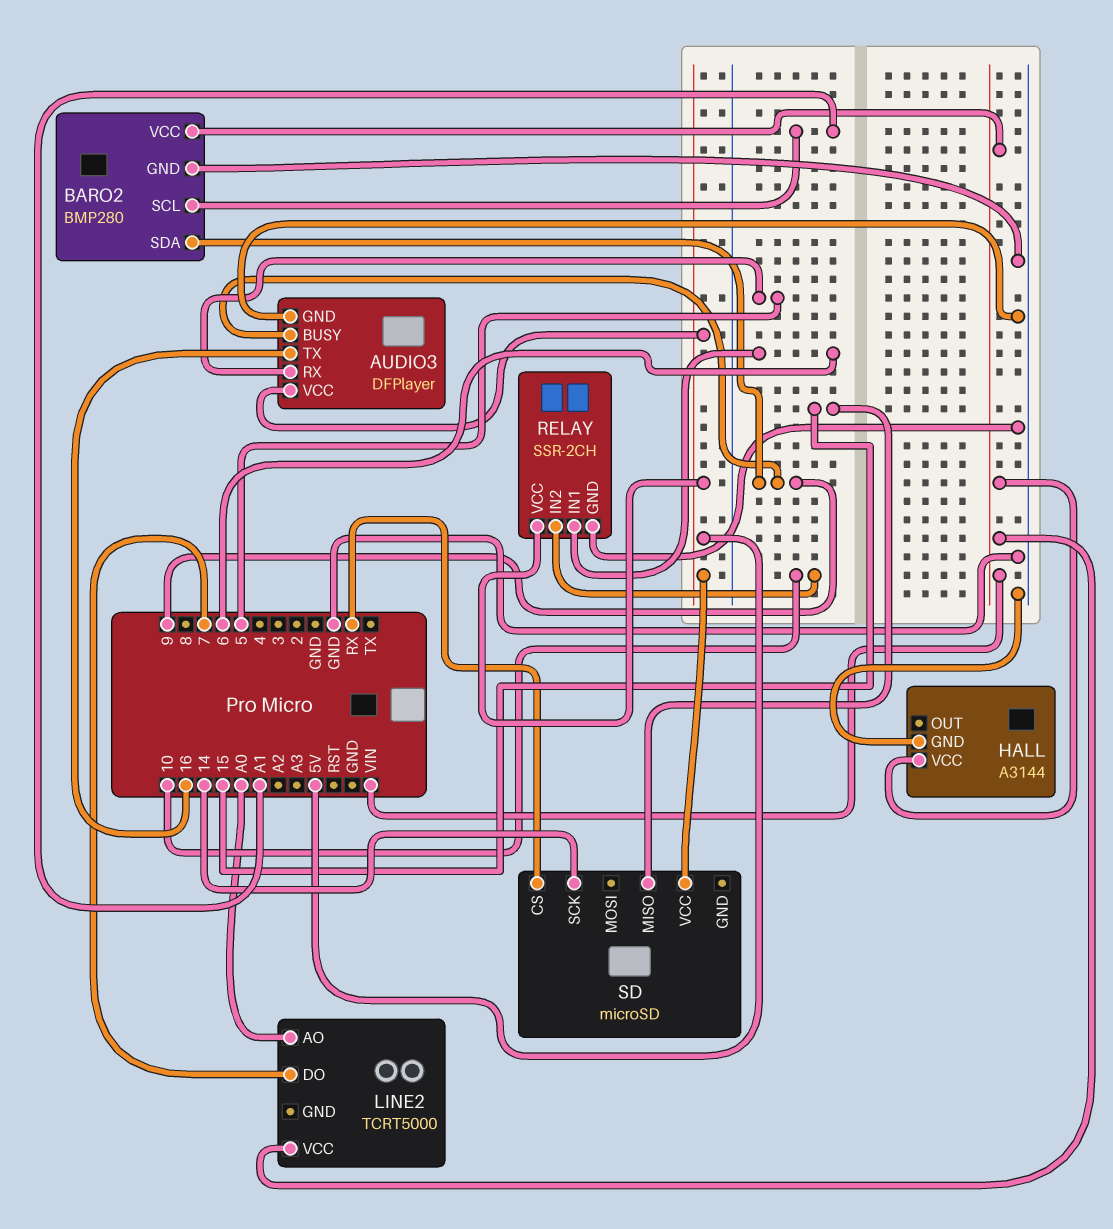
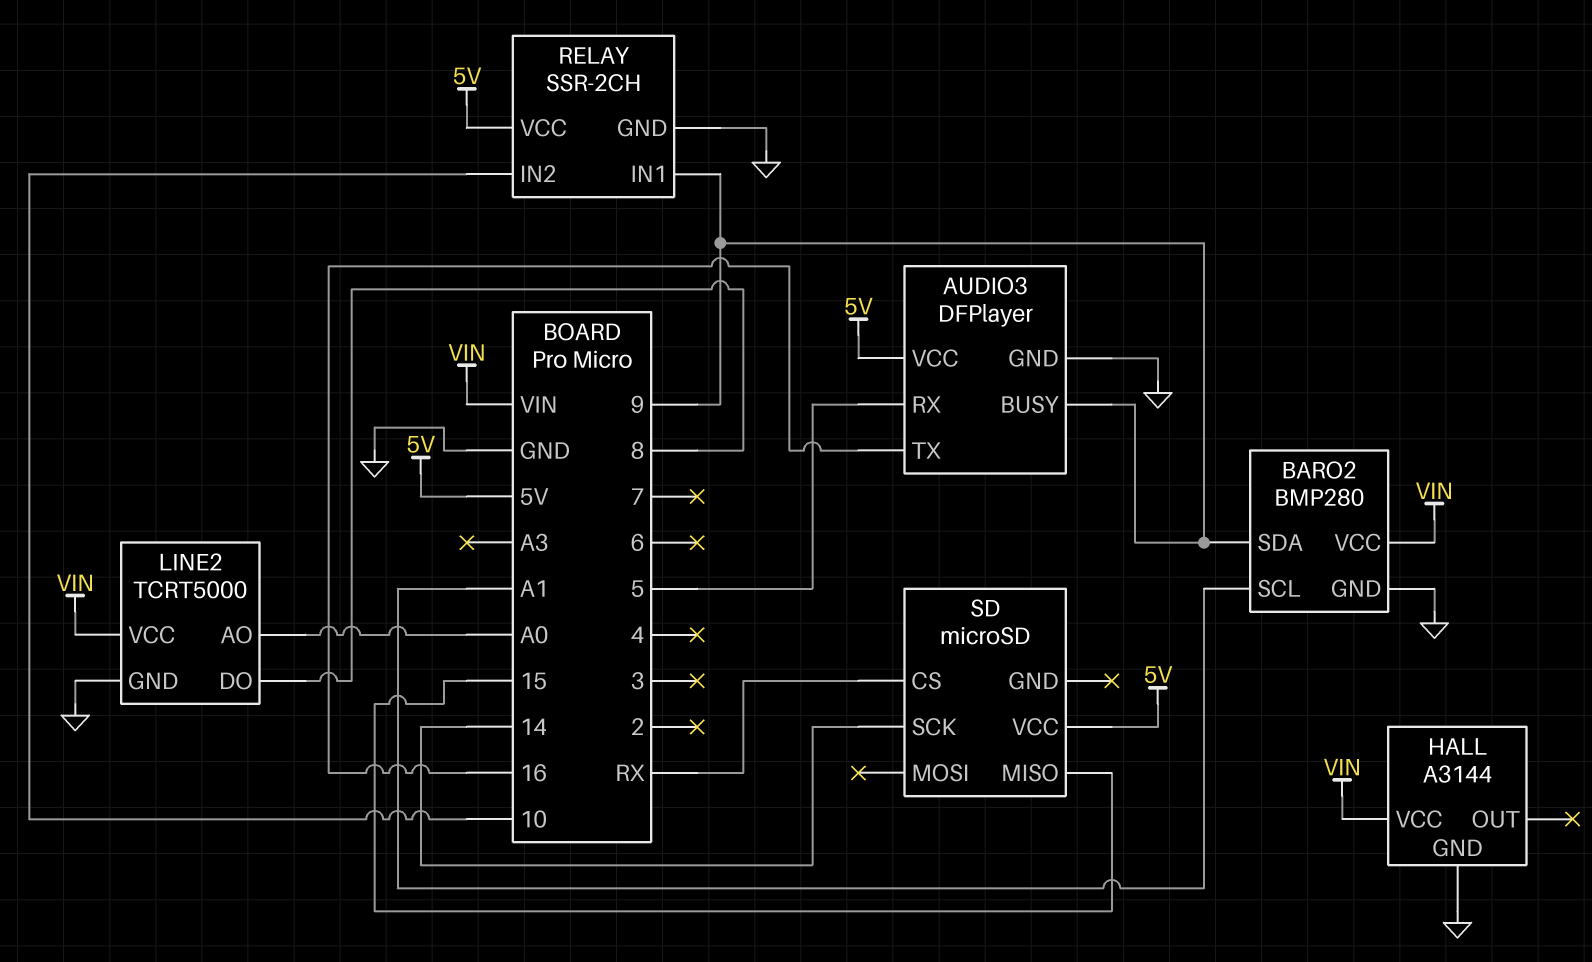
LINE2 pin DO: 7 -> 8
LINE2 pin GND: none -> GND
RELAY pin IN1: 6 -> 9

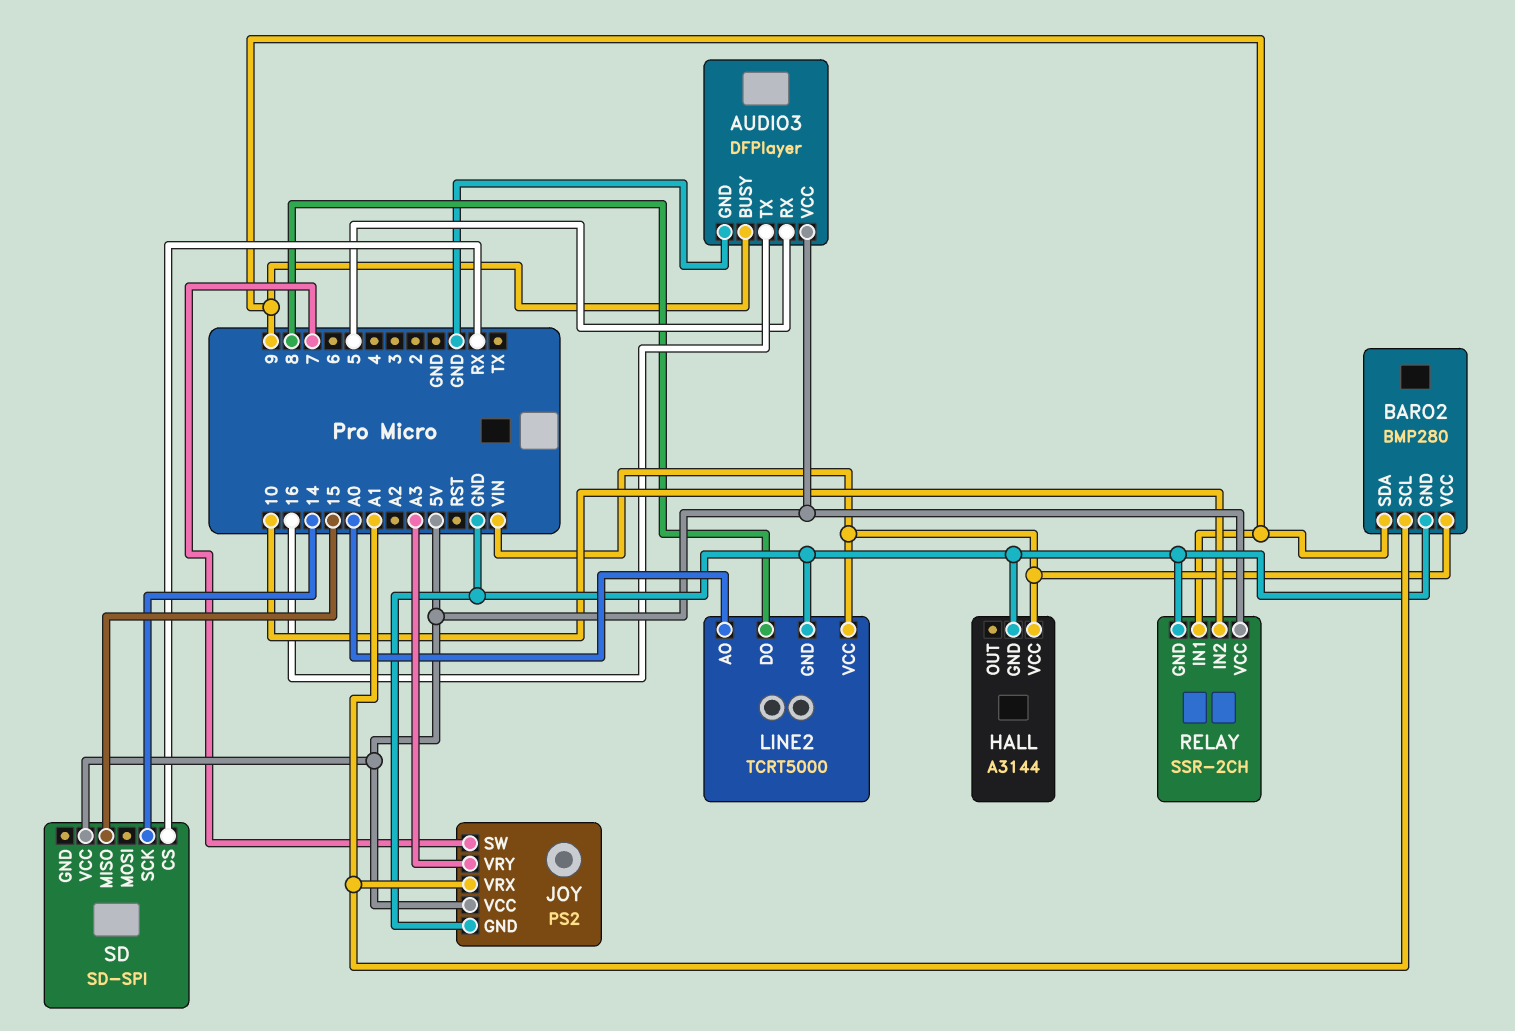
JOY: none -> PS2
JOY pin GND: none -> GND
JOY pin SW: none -> 7
JOY pin VCC: none -> 5V
JOY pin VRX: none -> A1
JOY pin VRY: none -> A3
SD: microSD -> SD-SPI

